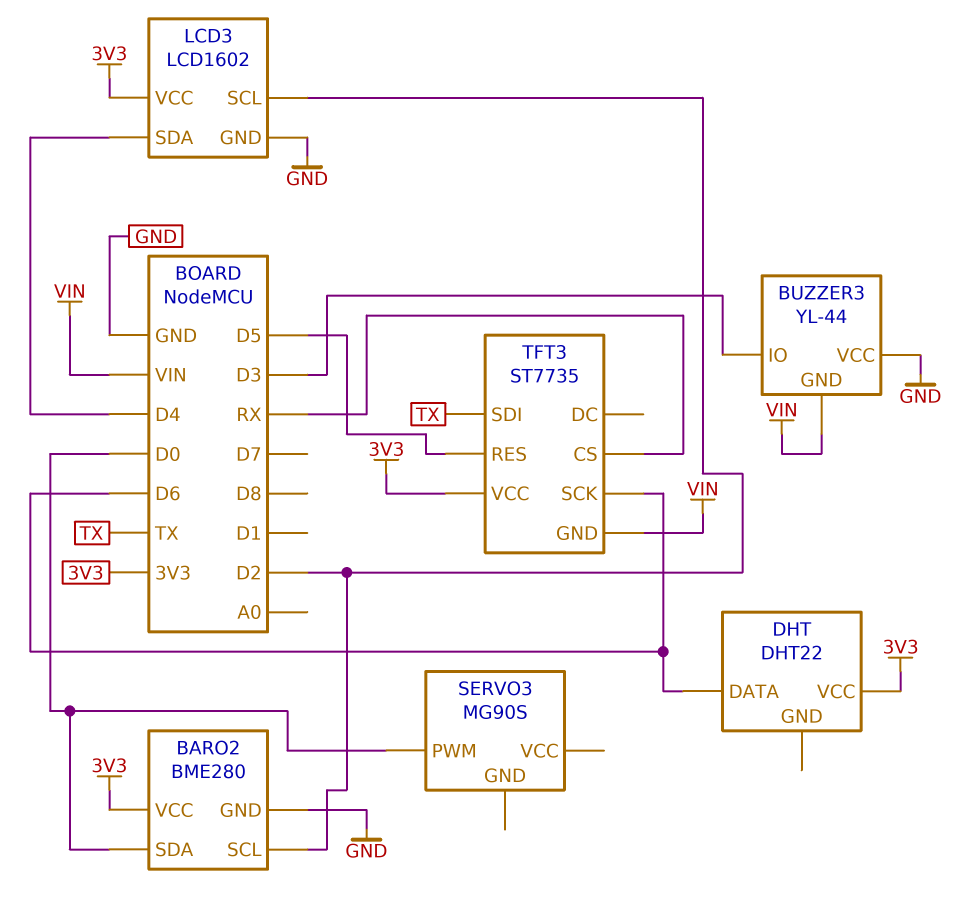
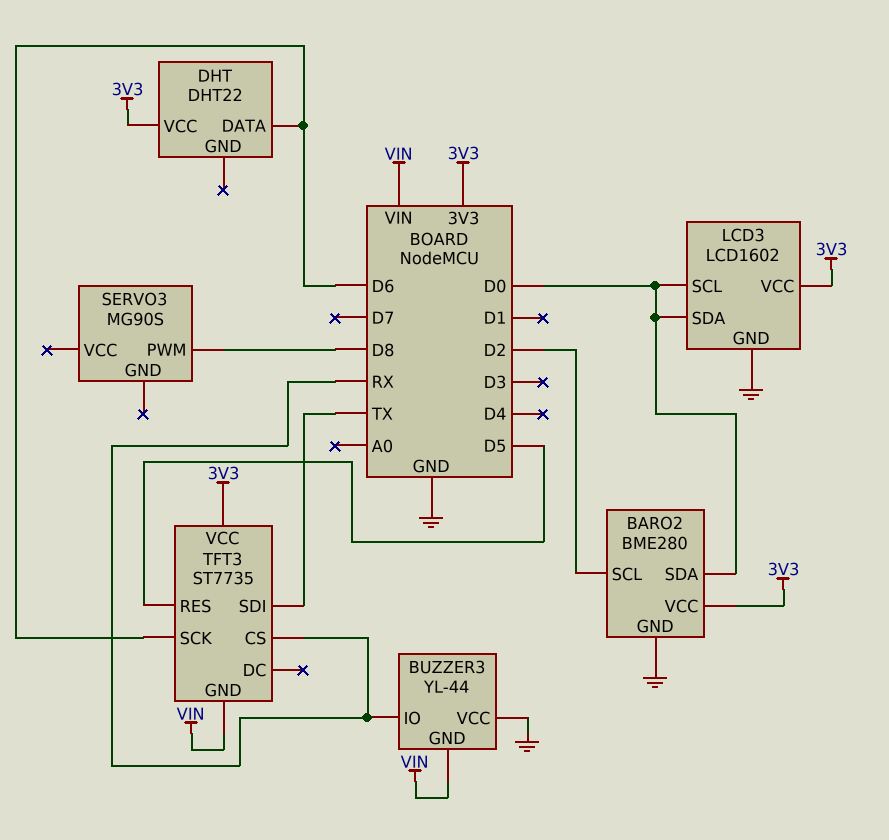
BUZZER3 pin IO: D3 -> RX
LCD3 pin SCL: D2 -> D0
LCD3 pin SDA: D4 -> D0
SERVO3 pin PWM: D0 -> D8

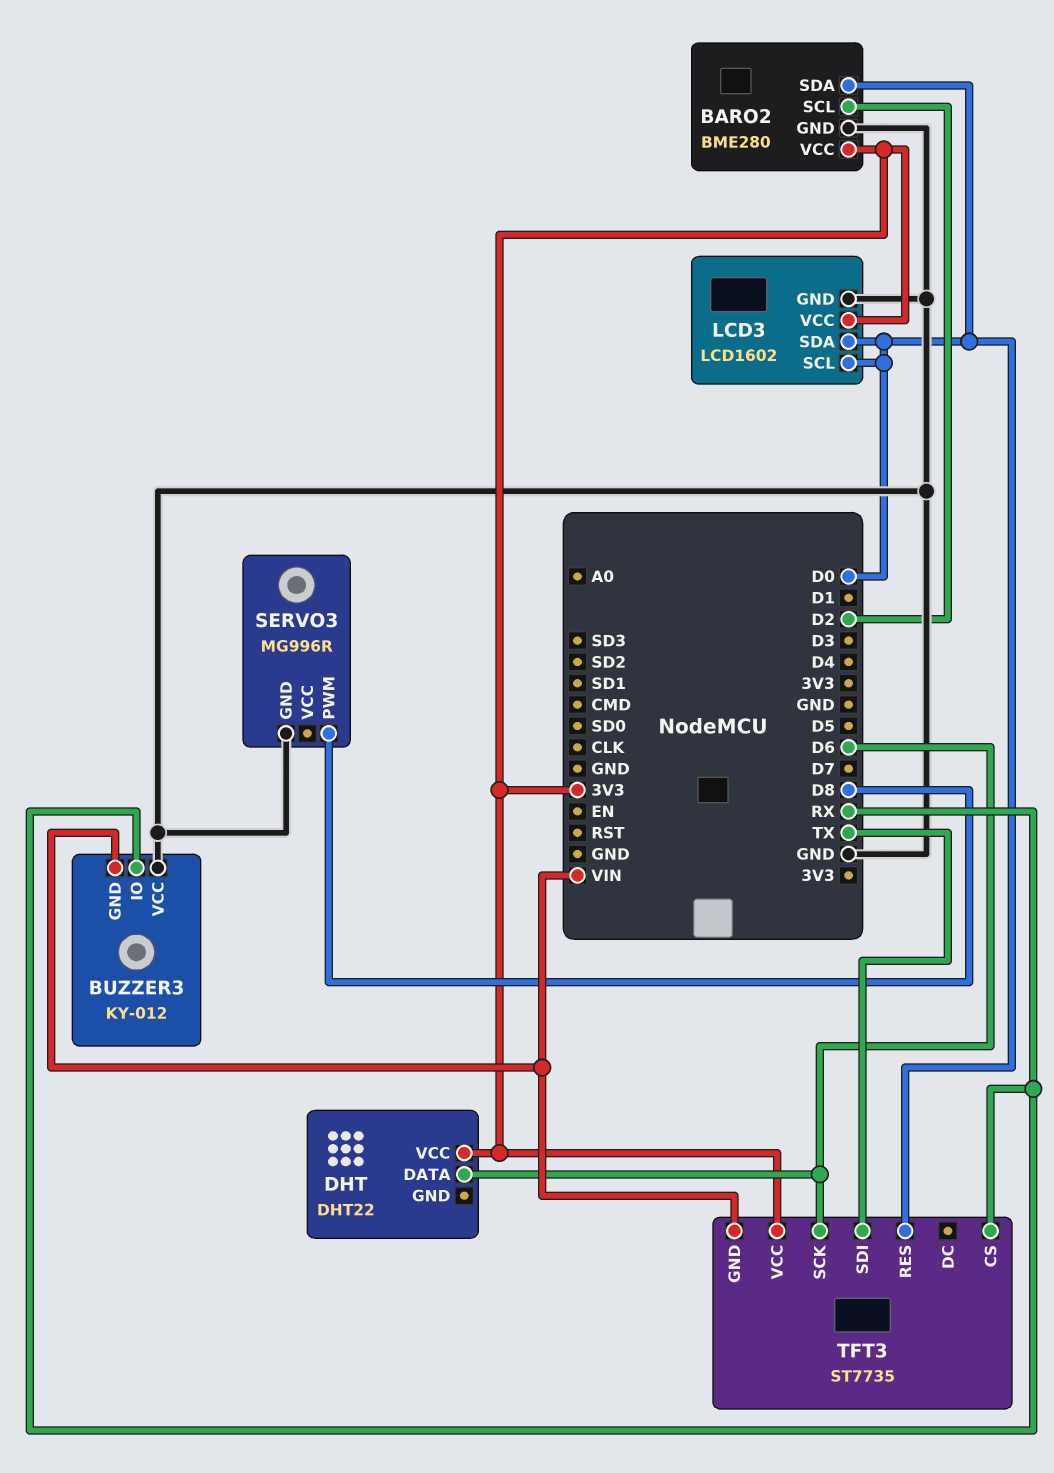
BUZZER3: YL-44 -> KY-012
SERVO3: MG90S -> MG996R
SERVO3 pin GND: none -> GND
TFT3 pin RES: D5 -> D0

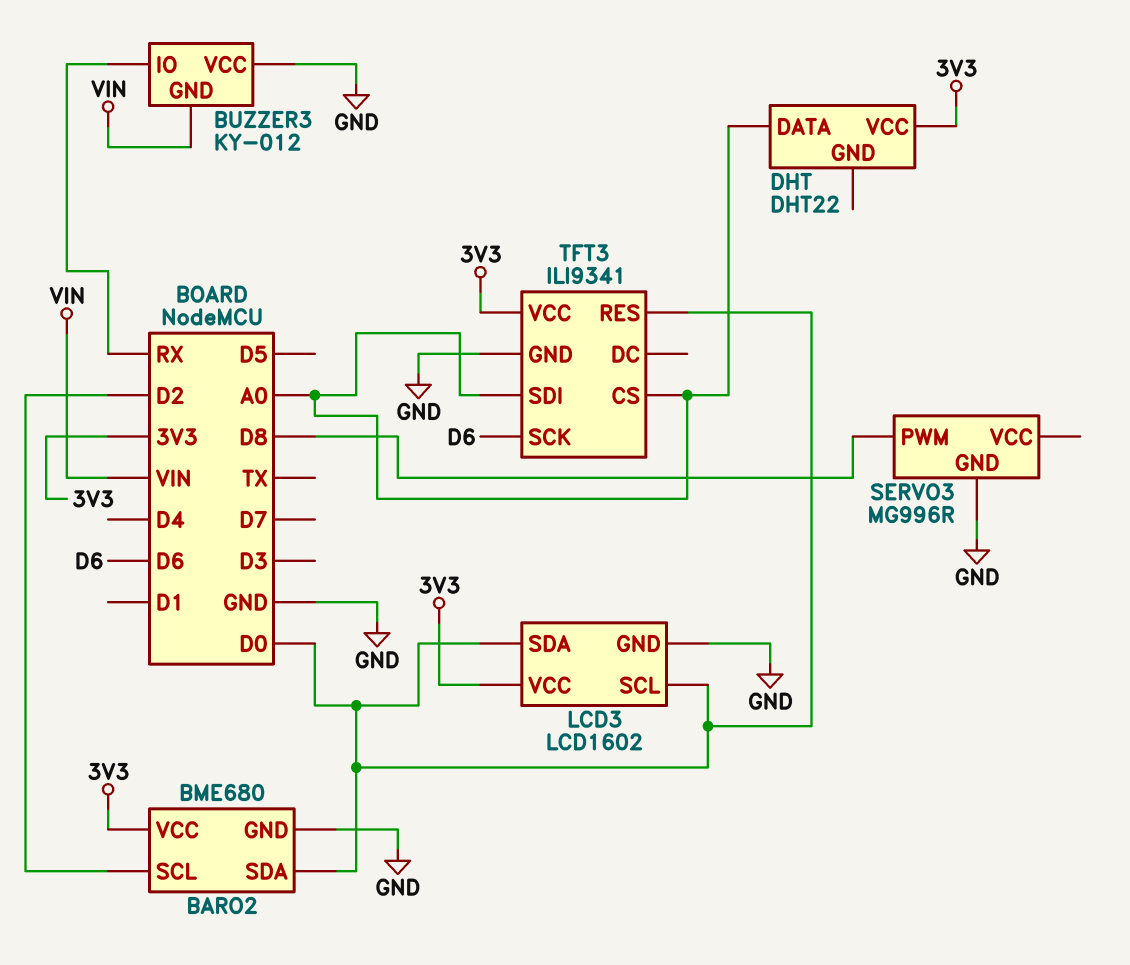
BARO2: BME280 -> BME680
DHT pin DATA: D6 -> A0
TFT3: ST7735 -> ILI9341
TFT3 pin CS: RX -> A0
TFT3 pin GND: VIN -> GND
TFT3 pin SDI: TX -> A0

